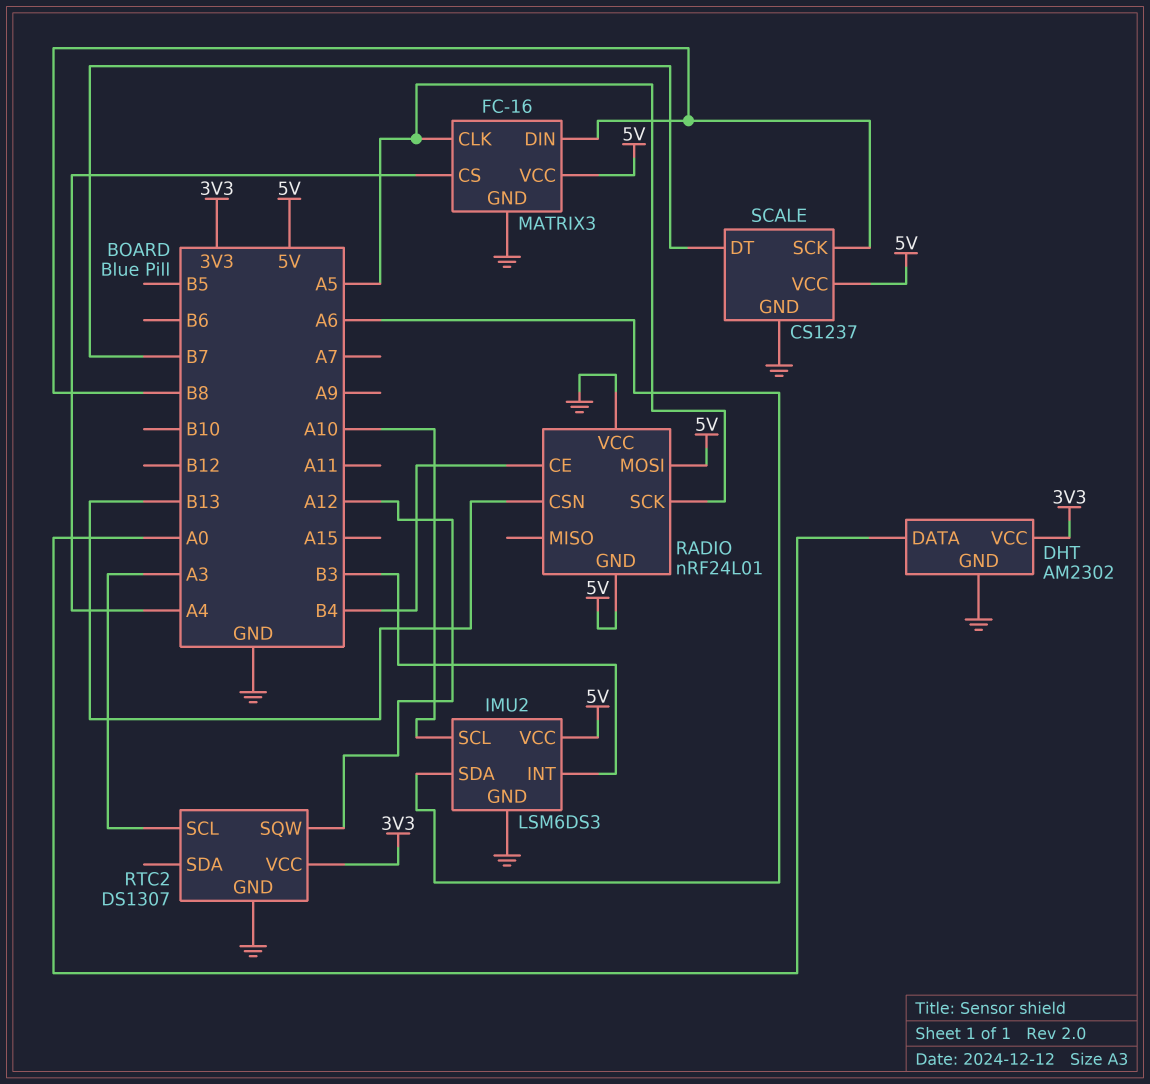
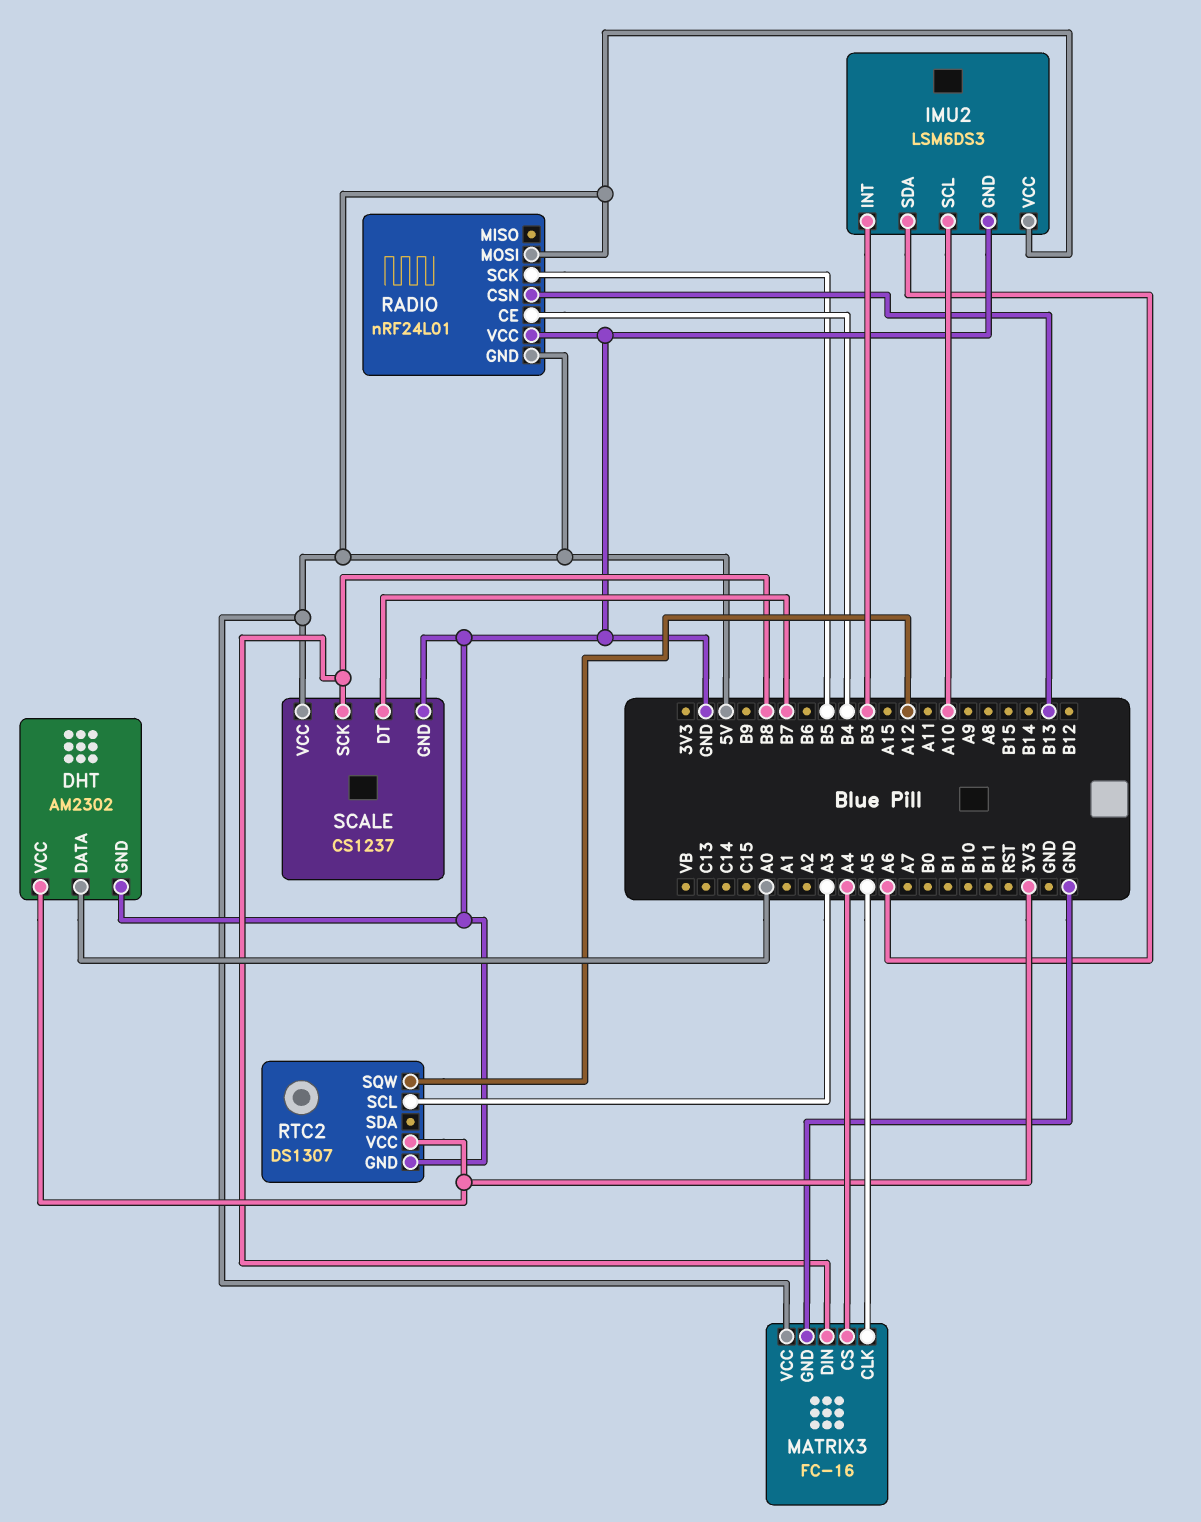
RADIO pin SCK: A5 -> B5

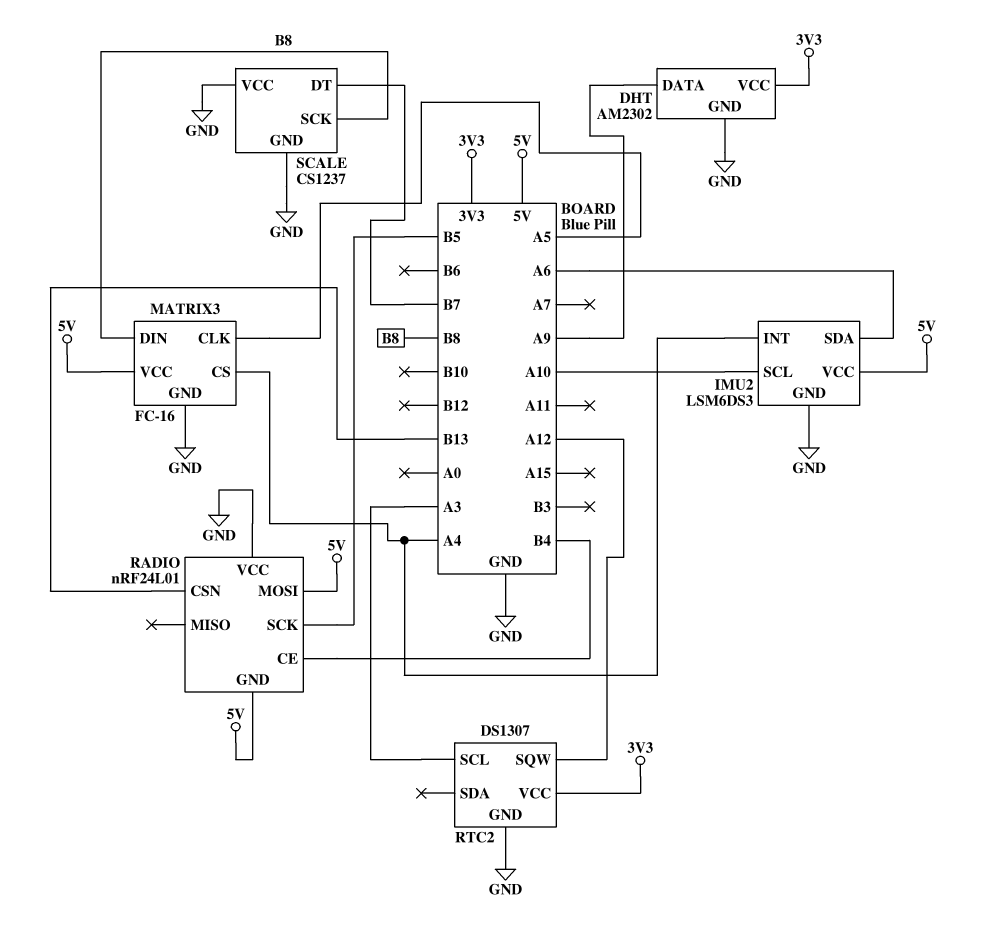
DHT pin DATA: A0 -> A9
IMU2 pin INT: B3 -> A4
SCALE pin VCC: 5V -> GND

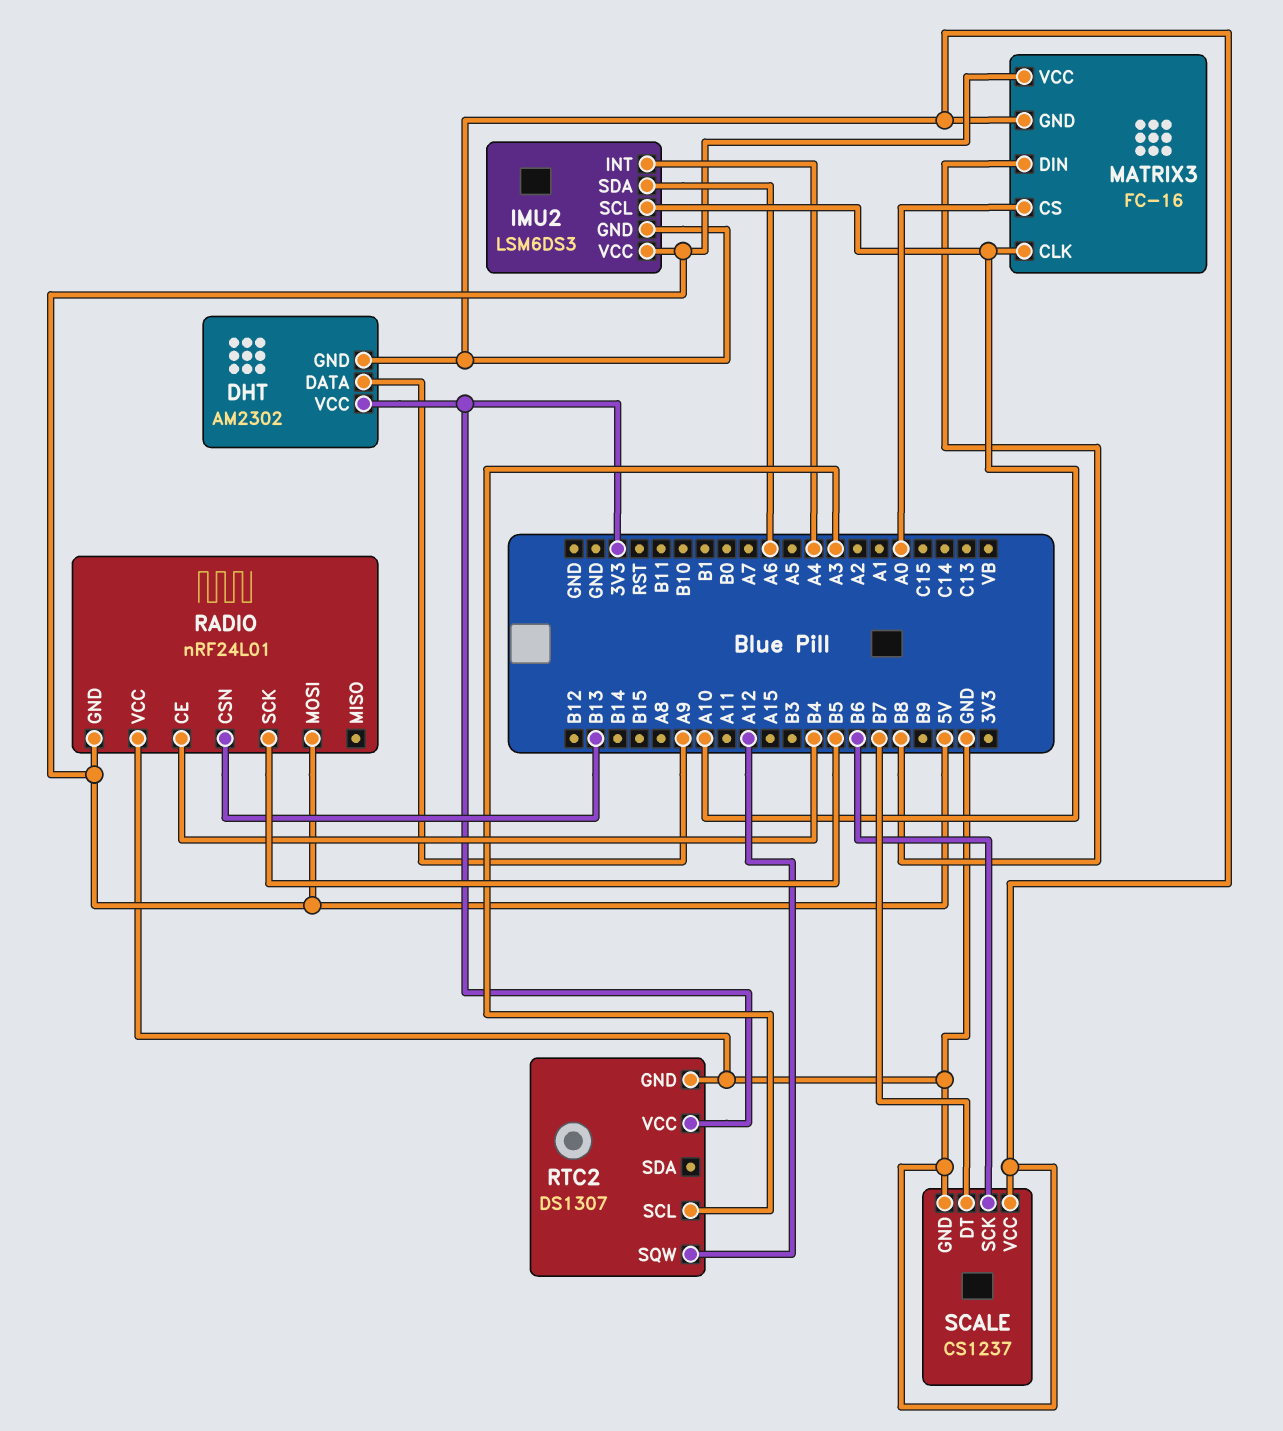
MATRIX3 pin CLK: A5 -> A10
MATRIX3 pin CS: A4 -> A0
SCALE pin SCK: B8 -> B6

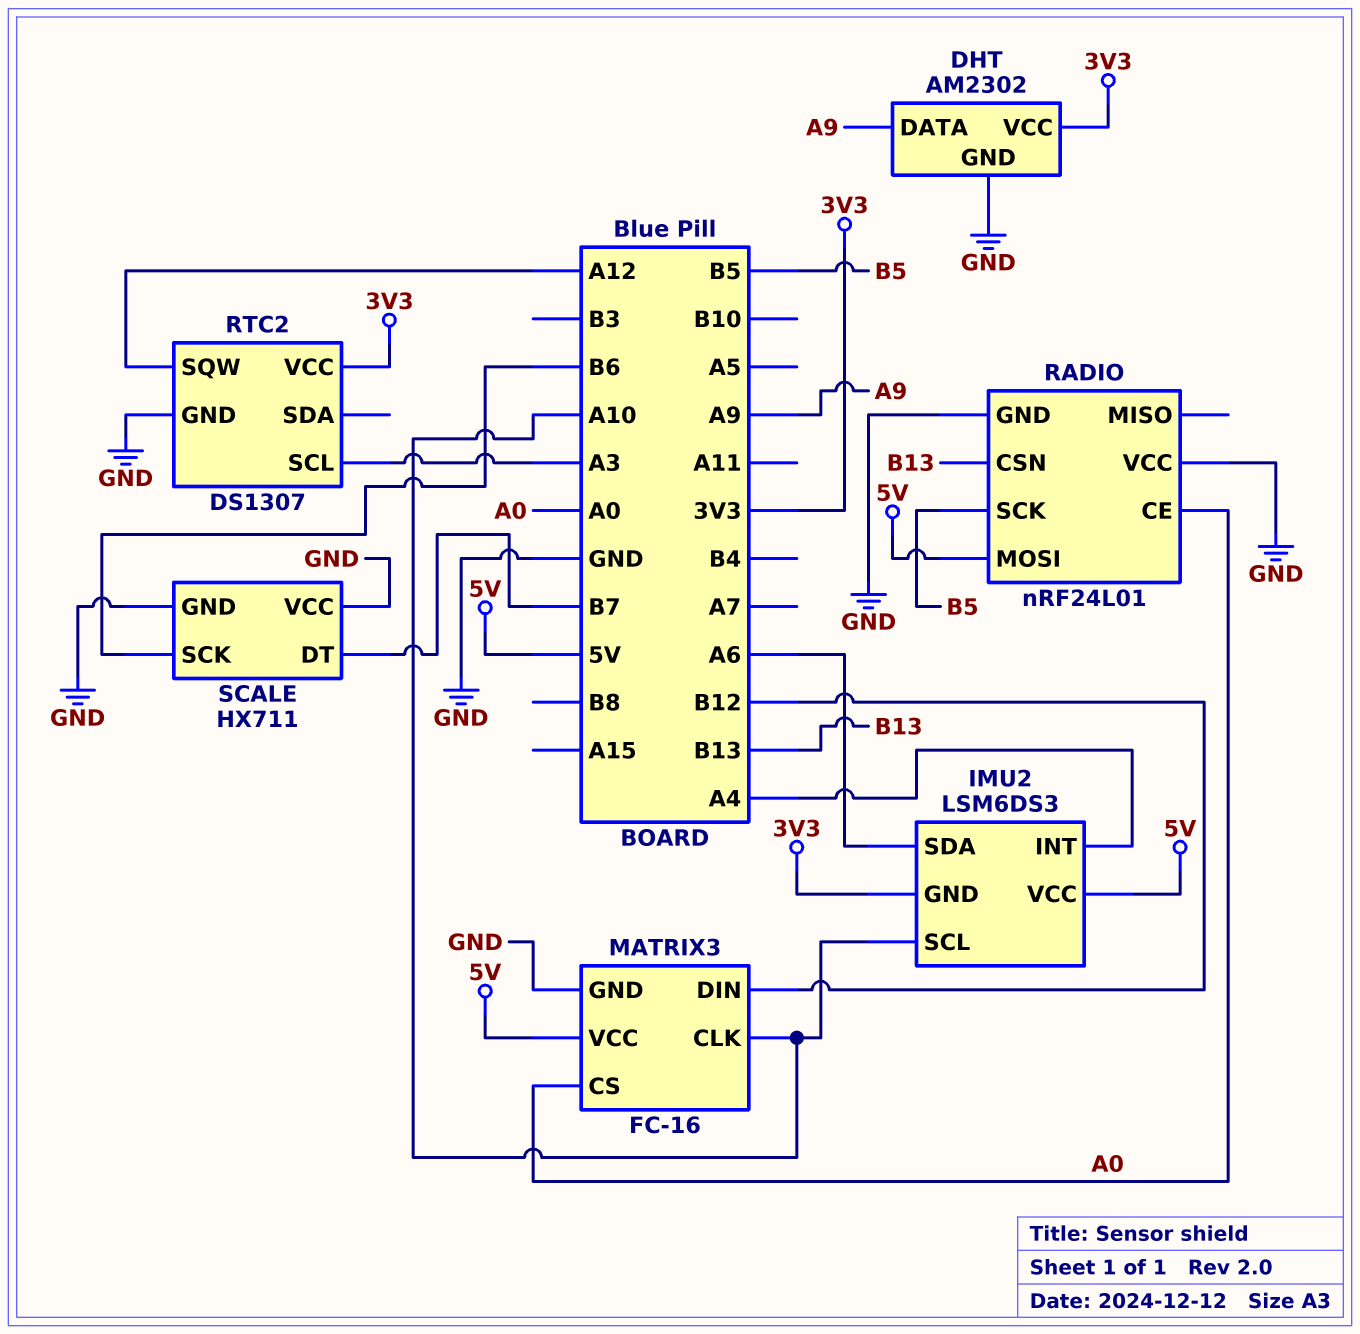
IMU2 pin GND: GND -> 3V3
MATRIX3 pin DIN: B8 -> B12
RADIO pin CE: B4 -> A0
RADIO pin GND: 5V -> GND
SCALE: CS1237 -> HX711

